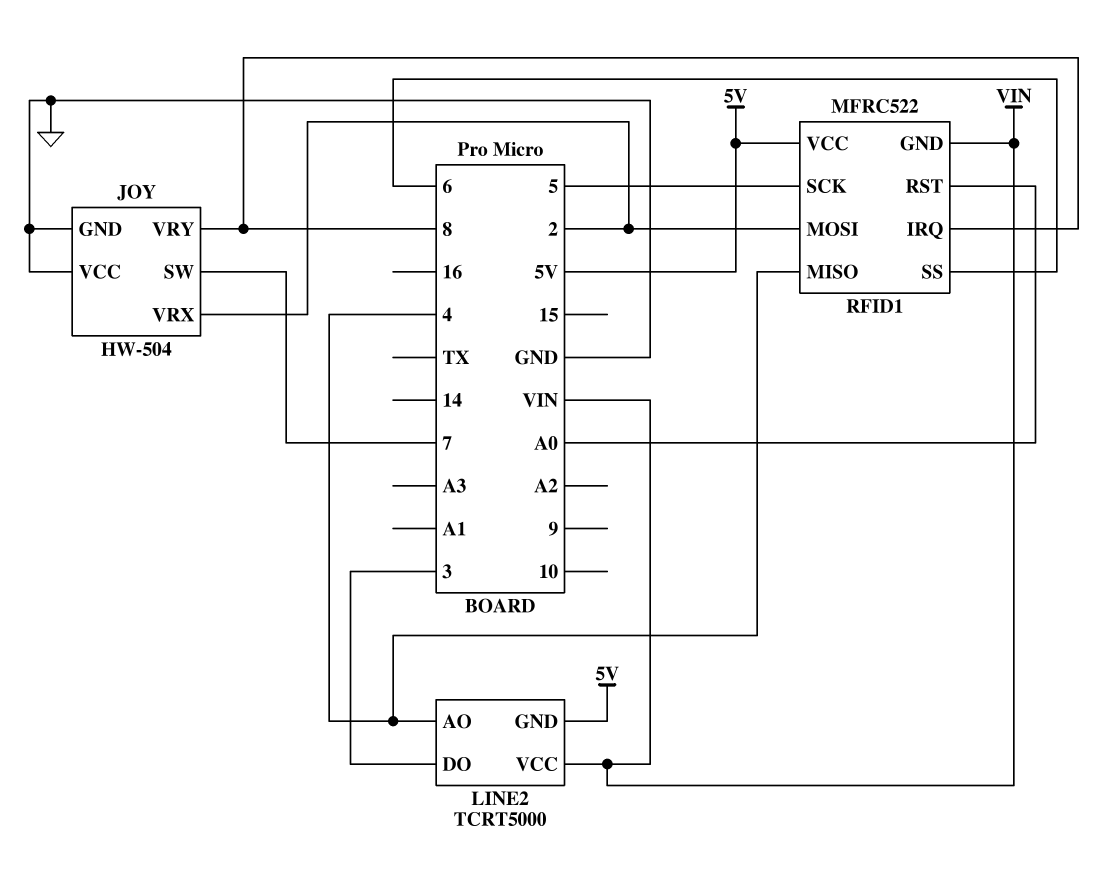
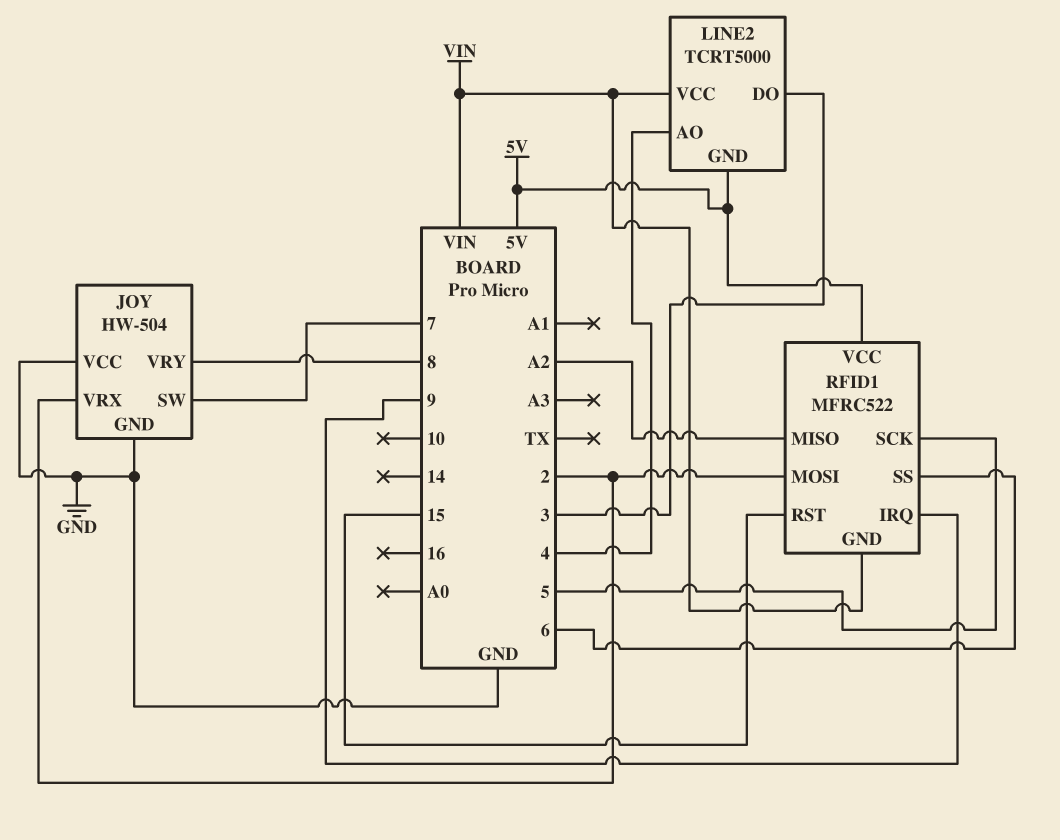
RFID1 pin IRQ: 8 -> 9
RFID1 pin MISO: 4 -> A2
RFID1 pin RST: A0 -> 15

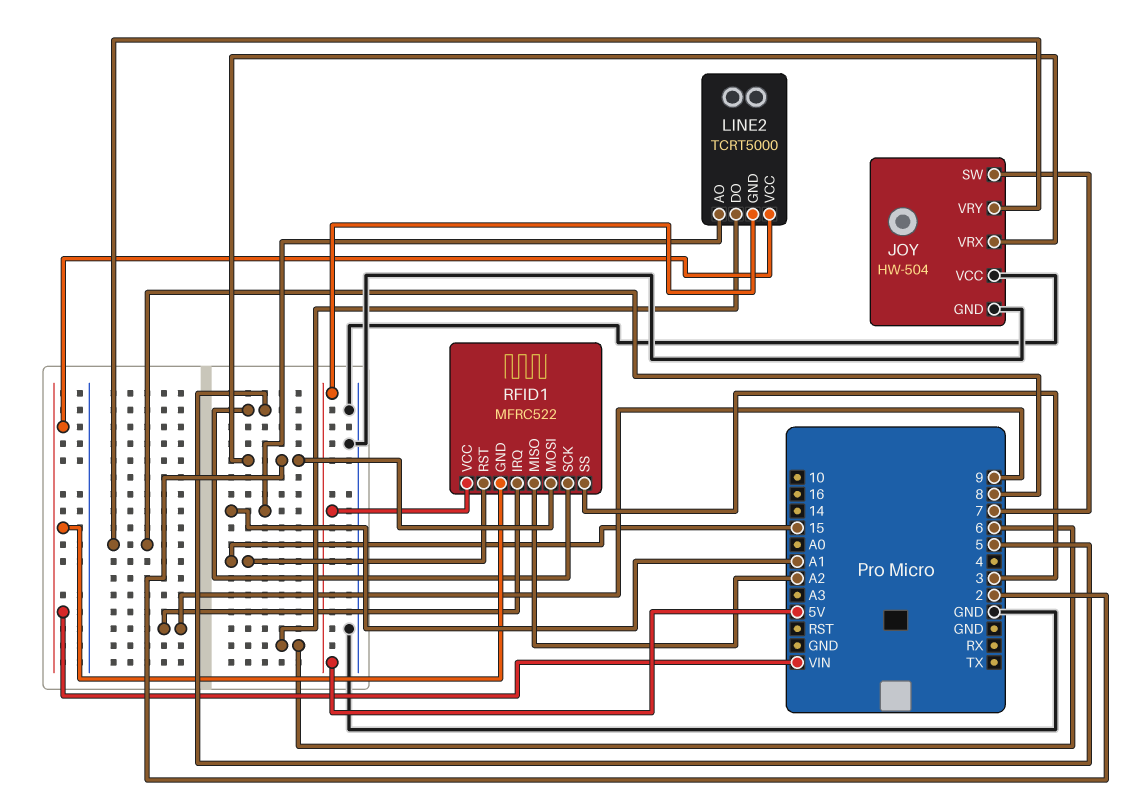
LINE2 pin AO: 4 -> A1
LINE2 pin DO: 3 -> 6
RFID1 pin SS: 6 -> 3

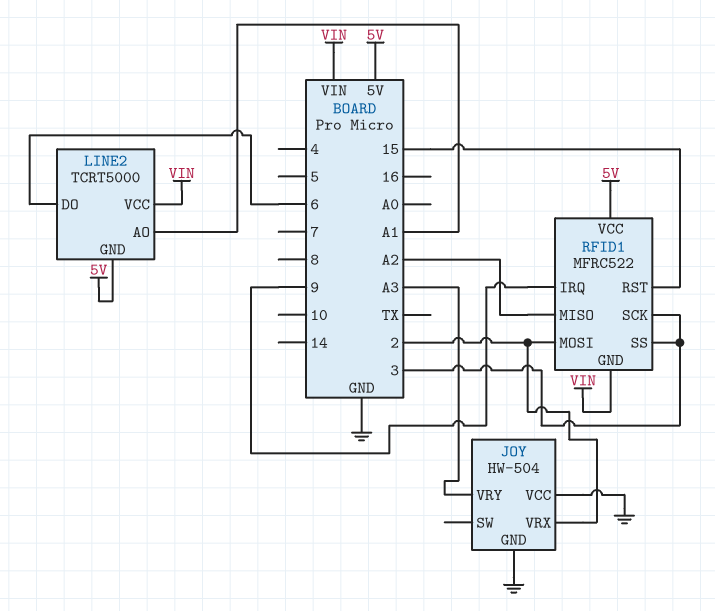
JOY pin SW: 7 -> none
JOY pin VRY: 8 -> A3
RFID1 pin SCK: 5 -> 3

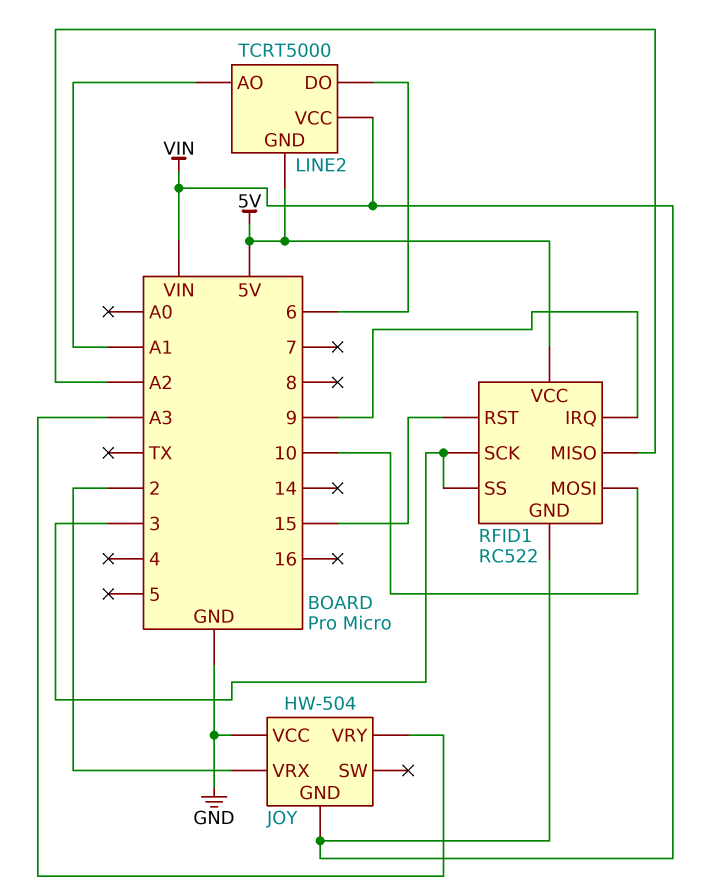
JOY pin GND: GND -> VIN
RFID1: MFRC522 -> RC522
RFID1 pin MOSI: 2 -> 10

